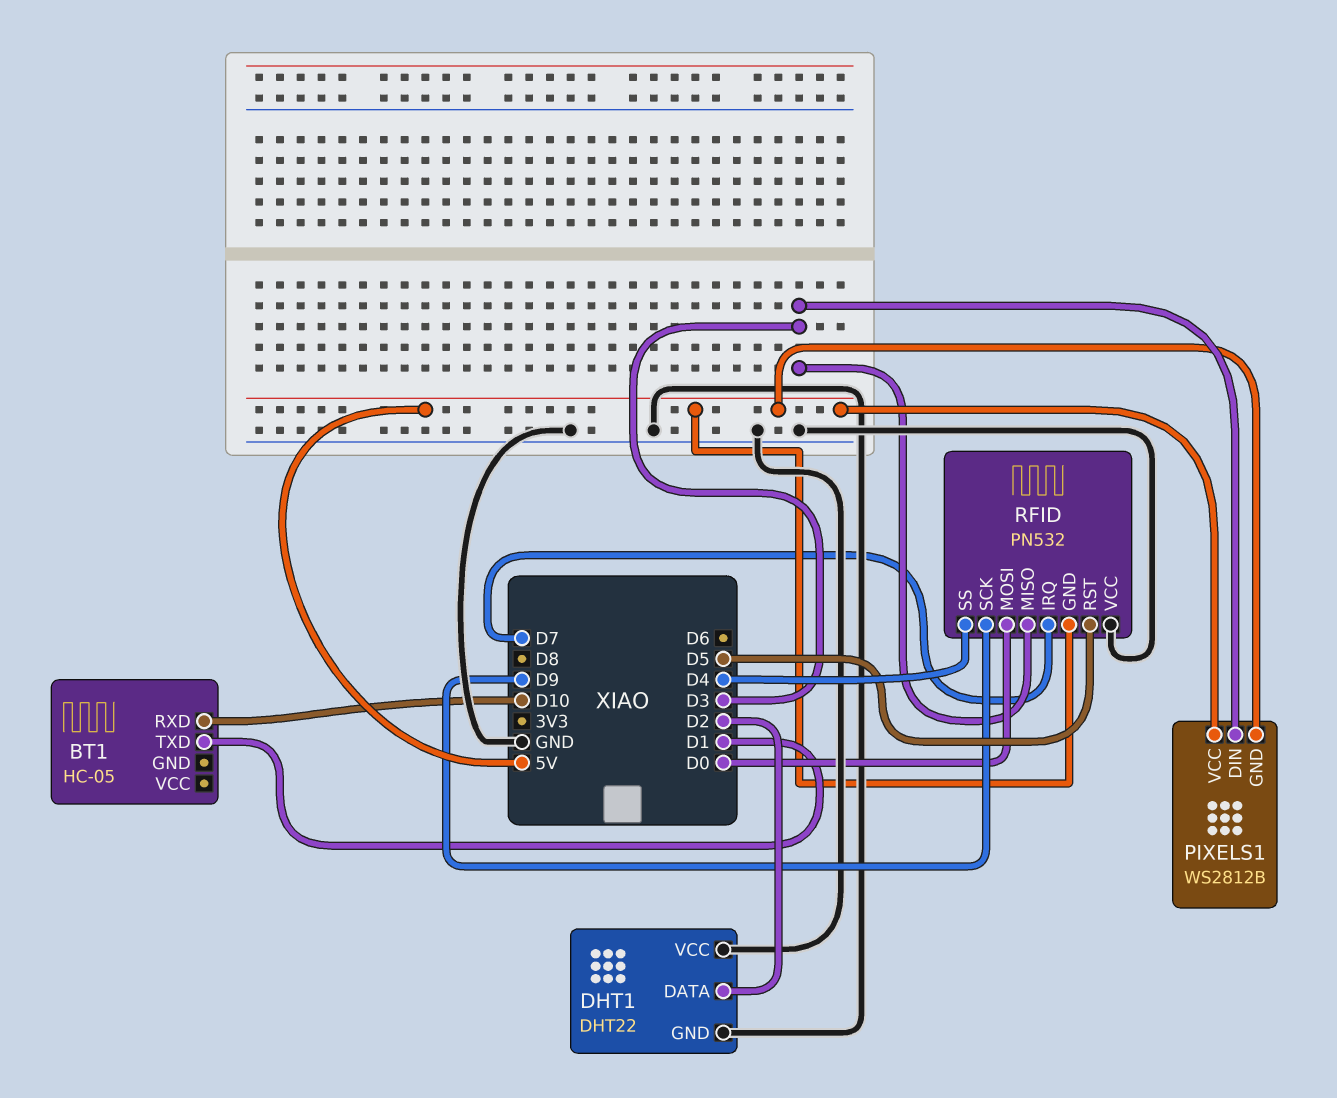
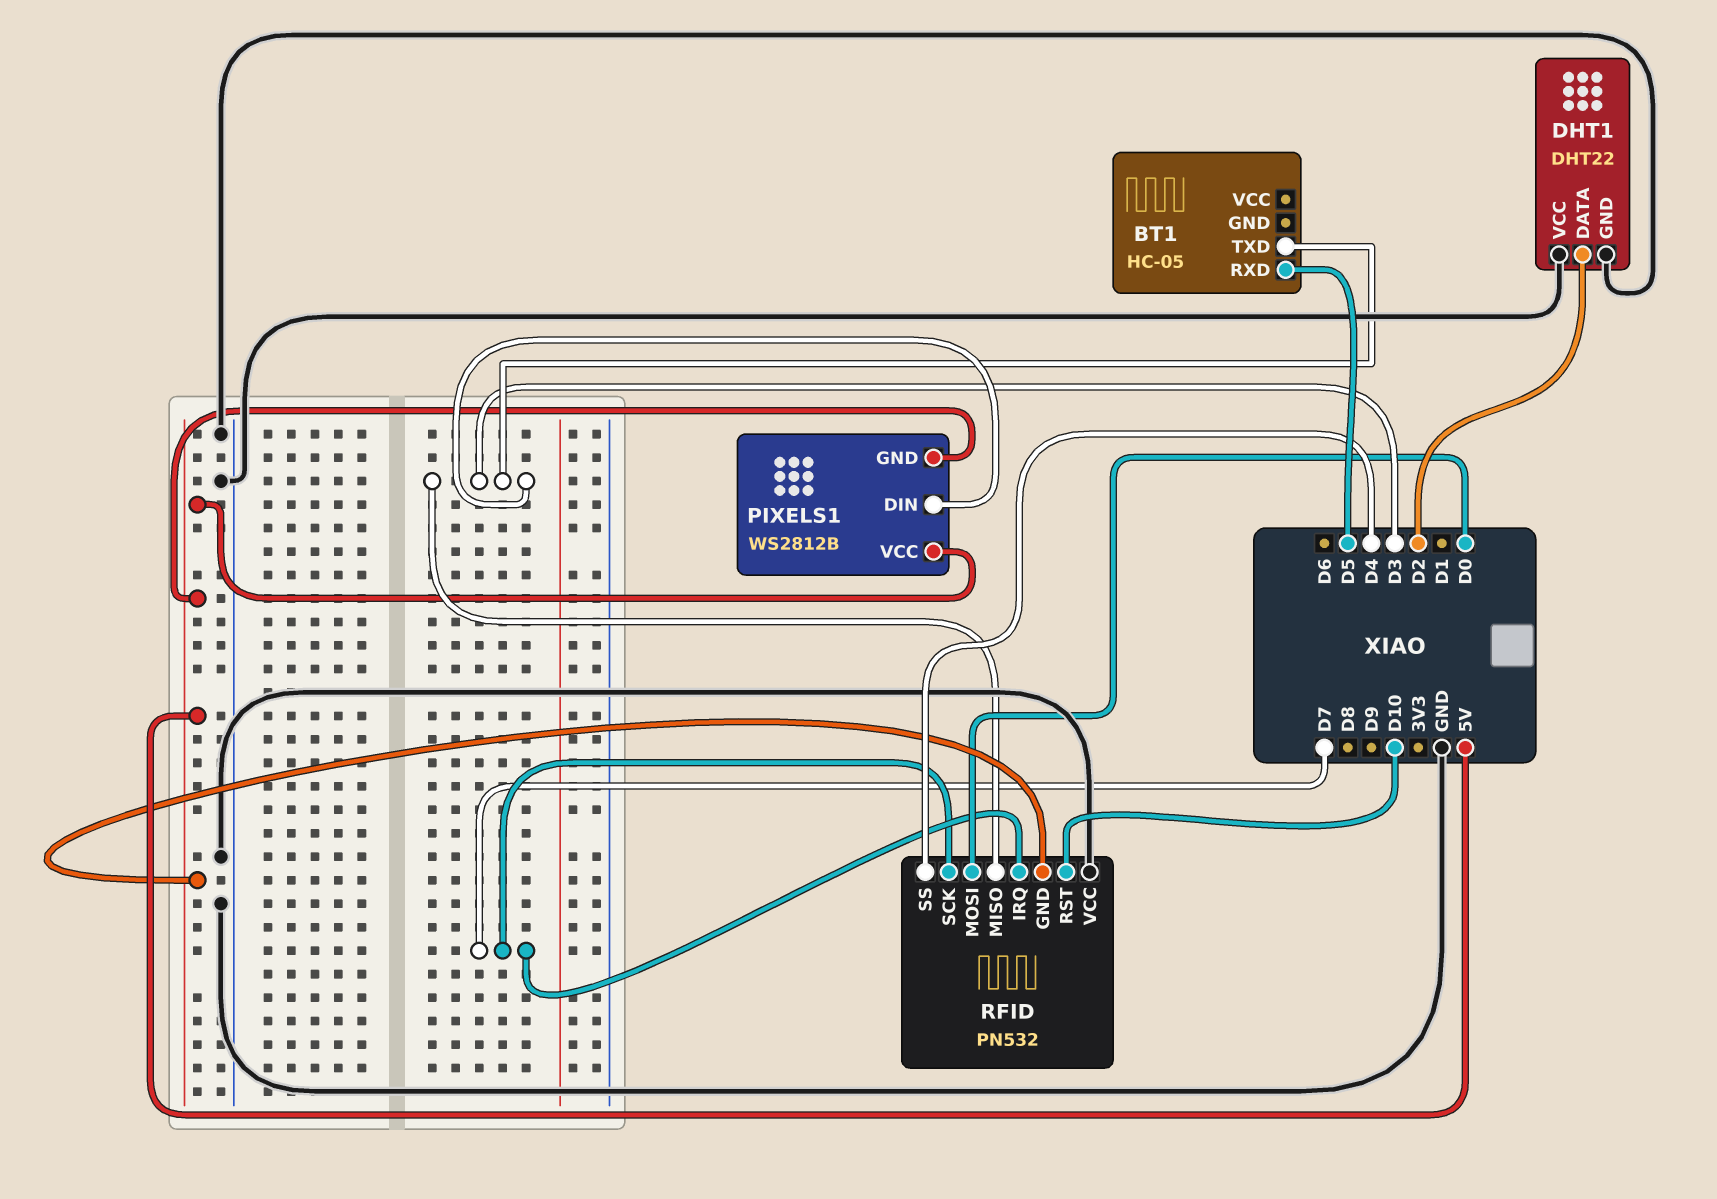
BT1 pin RXD: D10 -> D5
BT1 pin TXD: D1 -> D3
RFID pin RST: D5 -> D10
RFID pin SCK: D9 -> D7

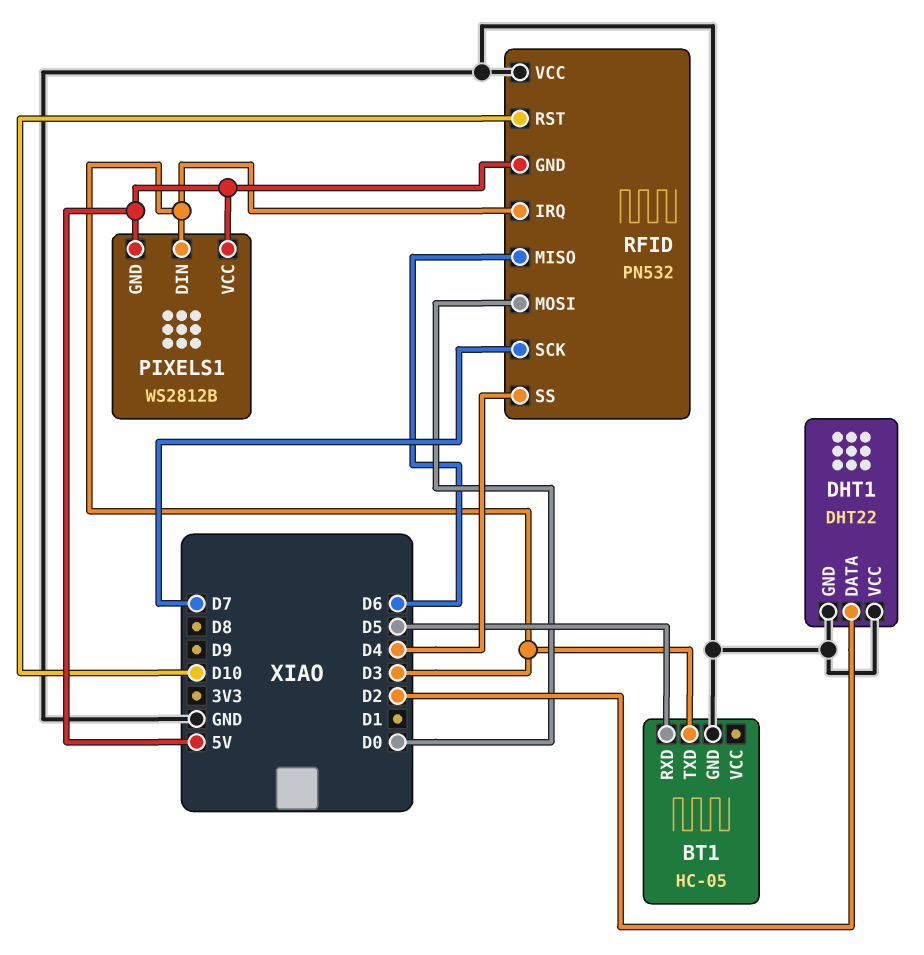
BT1 pin GND: none -> GND
RFID pin IRQ: D7 -> D3
RFID pin MISO: D3 -> D6

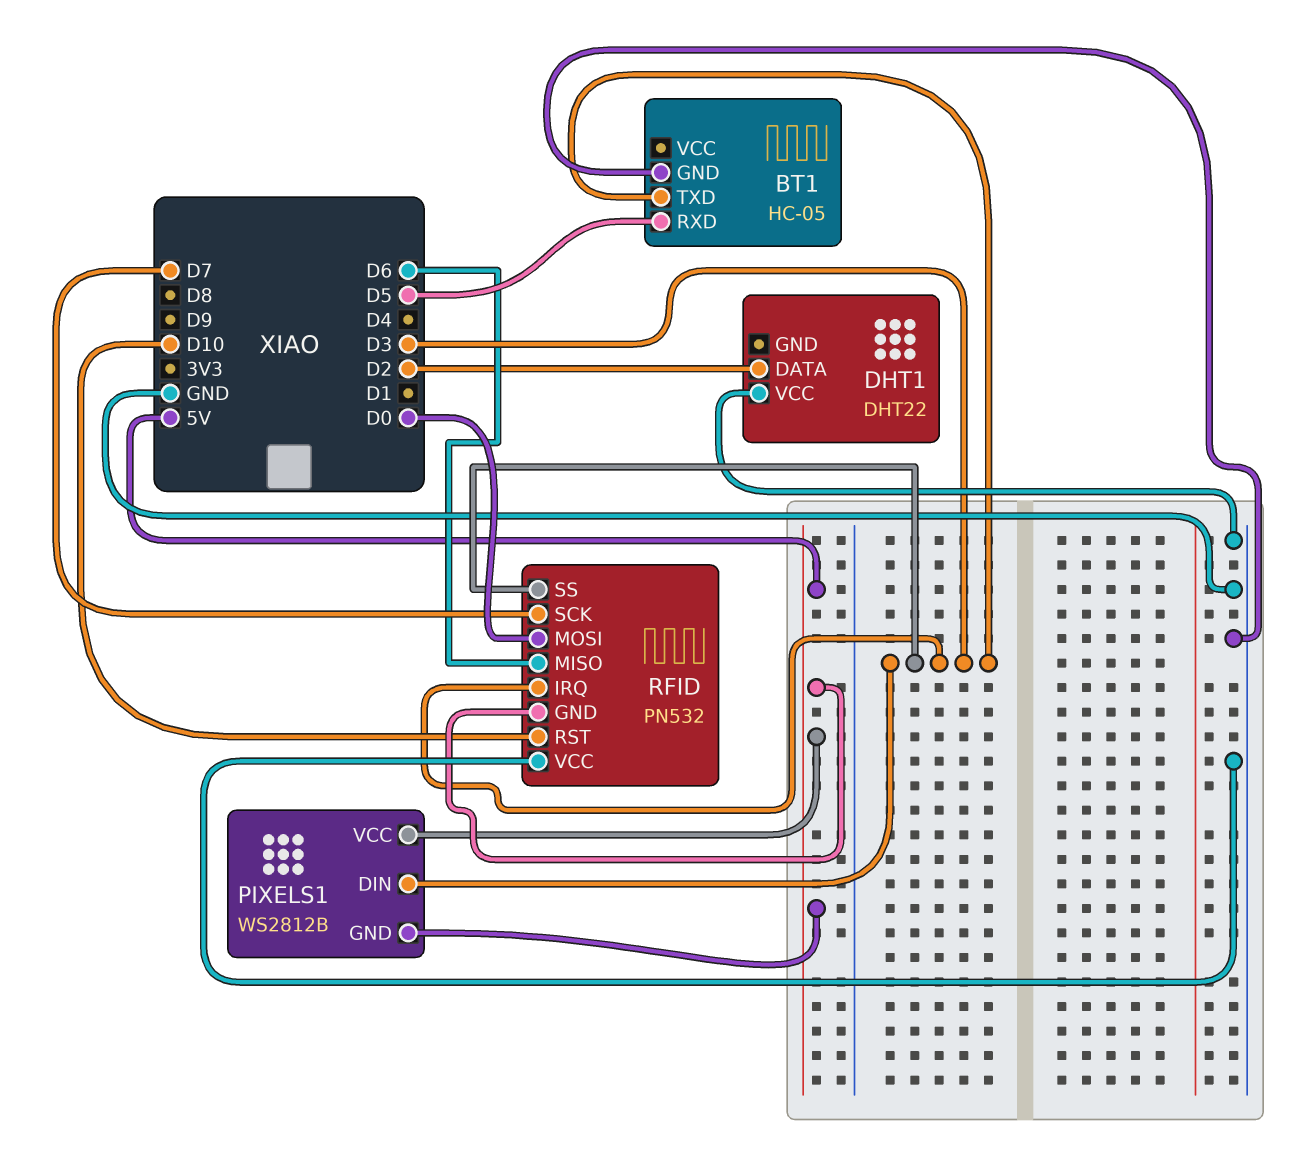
DHT1 pin GND: GND -> none
RFID pin SS: D4 -> D3

